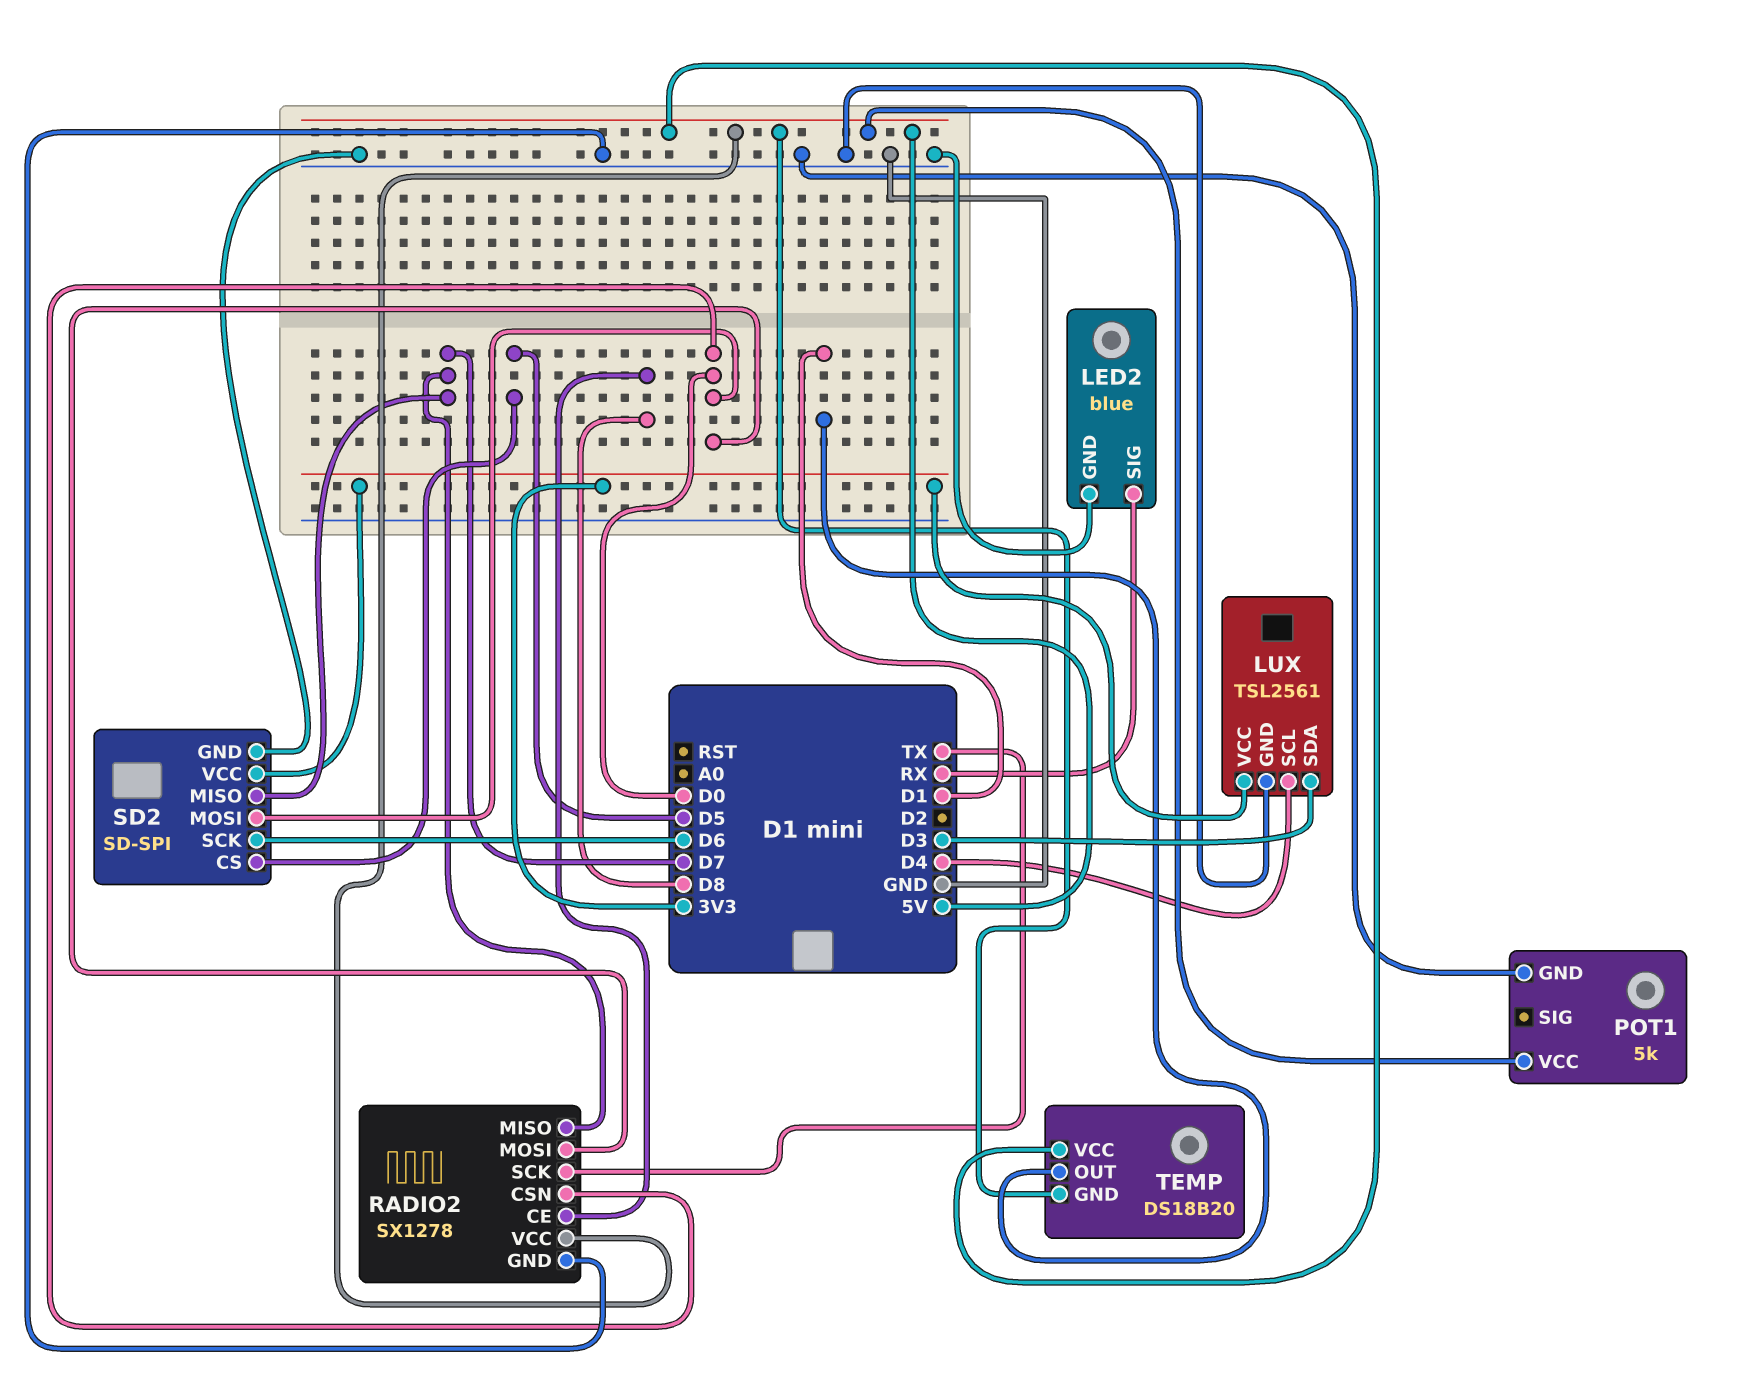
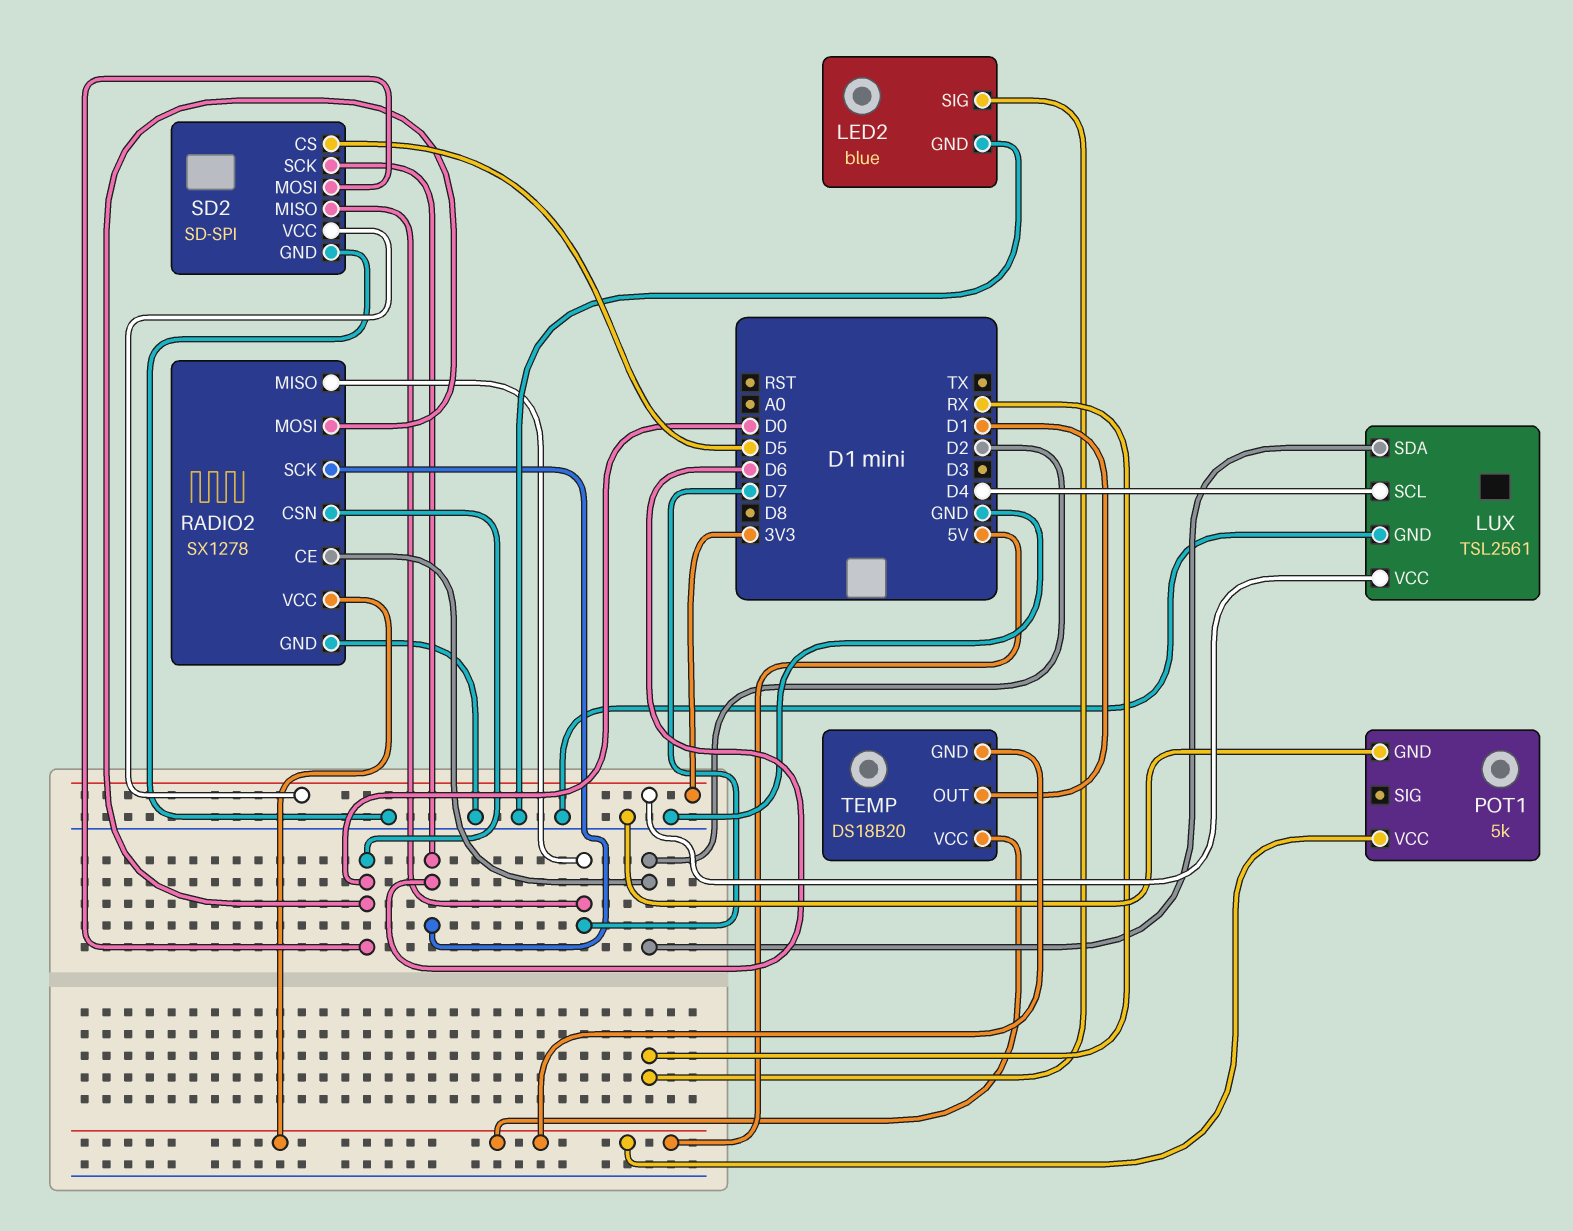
LUX pin SDA: D3 -> D2
RADIO2 pin CE: D8 -> D2
RADIO2 pin SCK: TX -> D6

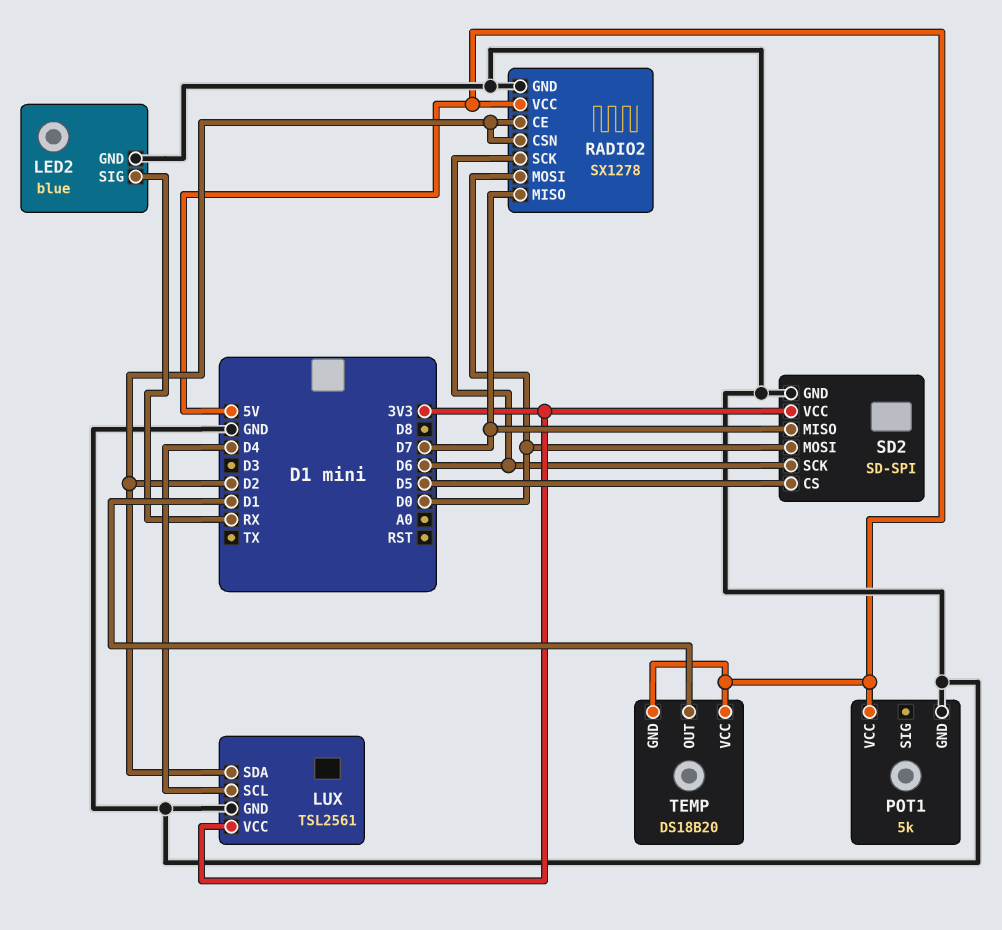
RADIO2 pin CSN: D0 -> D2

